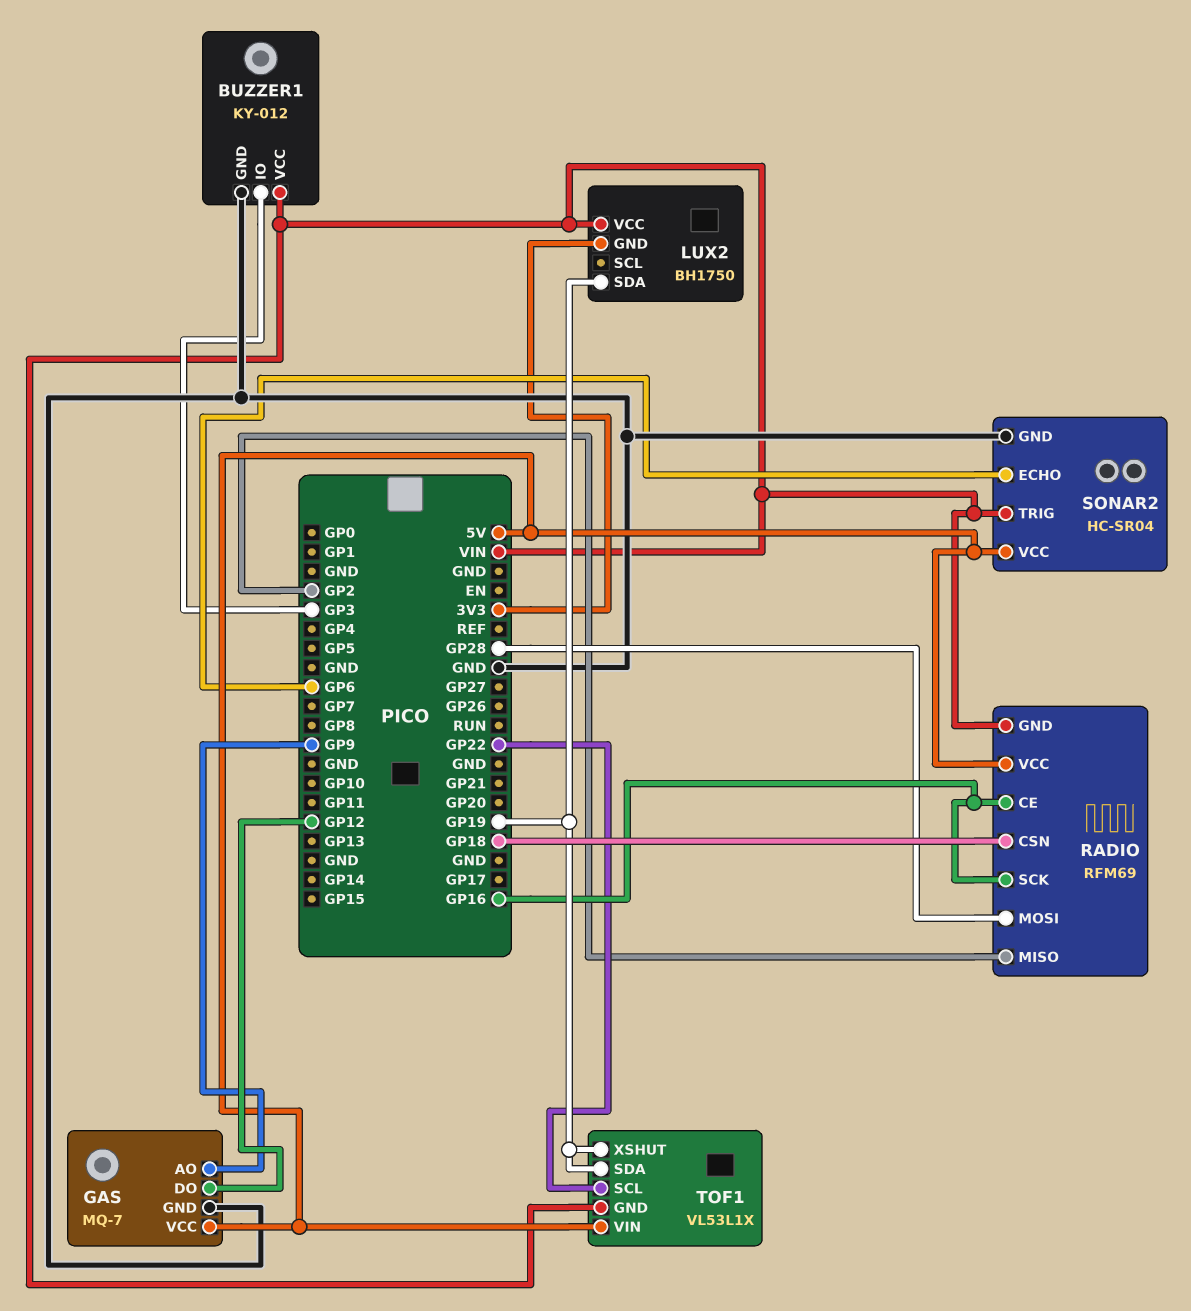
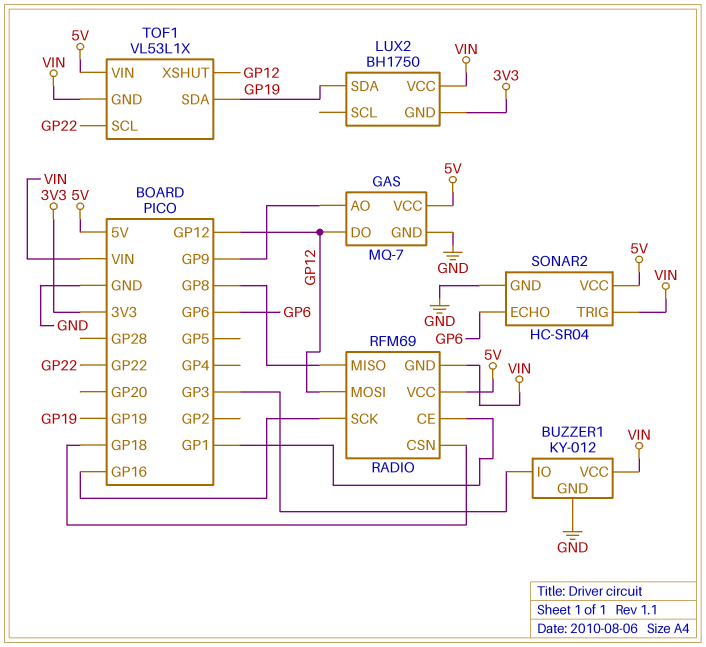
RADIO pin CE: GP16 -> GP1
RADIO pin MISO: GP2 -> GP8
RADIO pin MOSI: GP28 -> GP12
TOF1 pin XSHUT: GP19 -> GP12

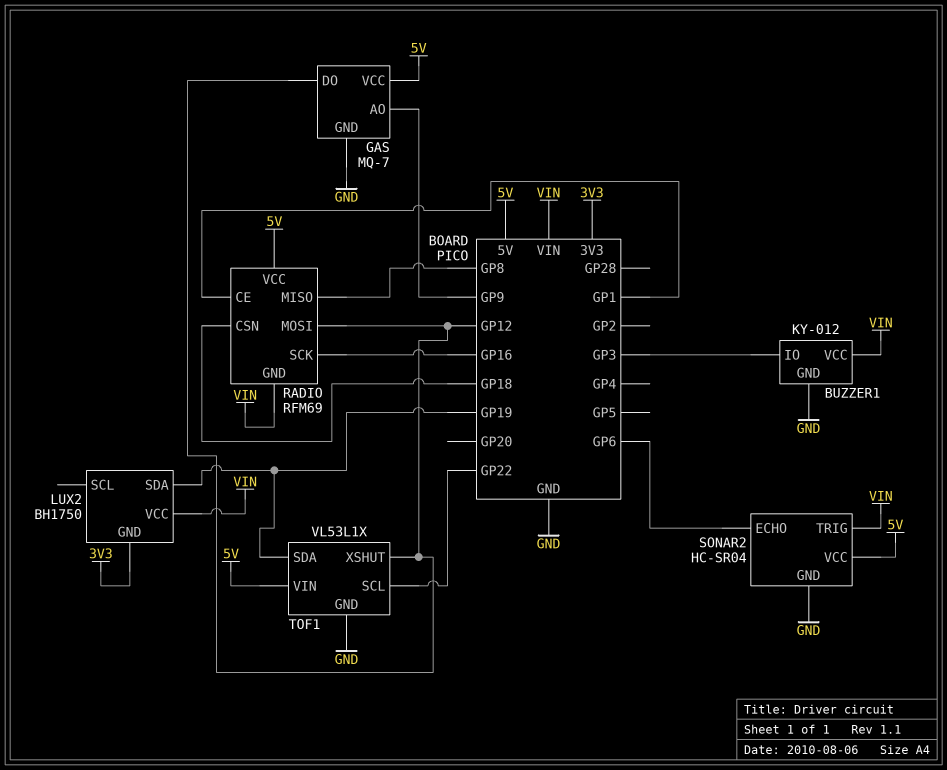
TOF1 pin GND: VIN -> GND

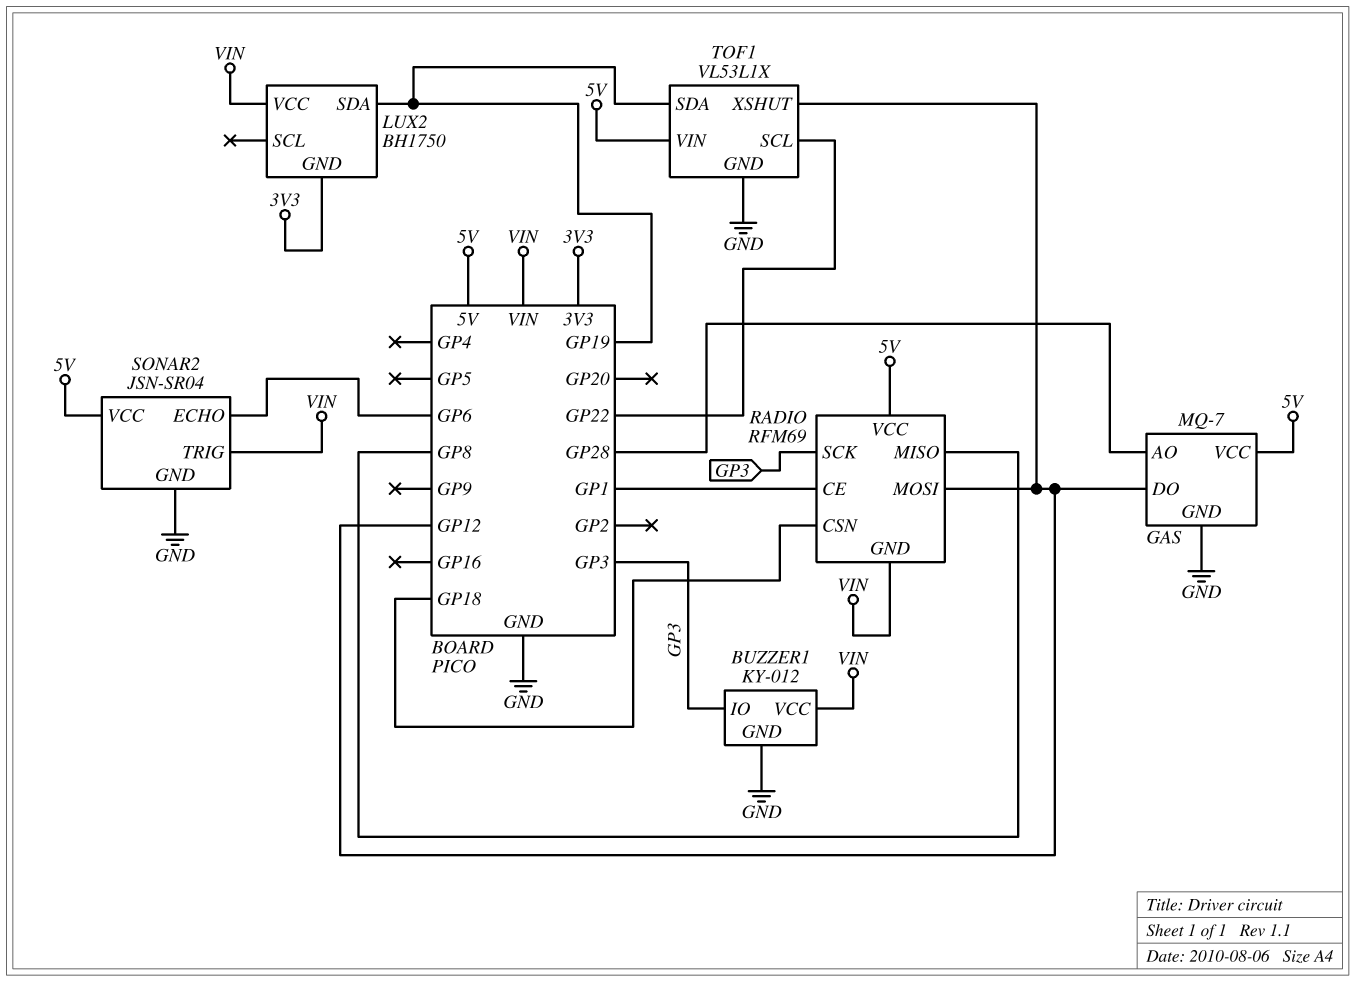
GAS pin AO: GP9 -> GP28
RADIO pin SCK: GP16 -> GP3
SONAR2: HC-SR04 -> JSN-SR04

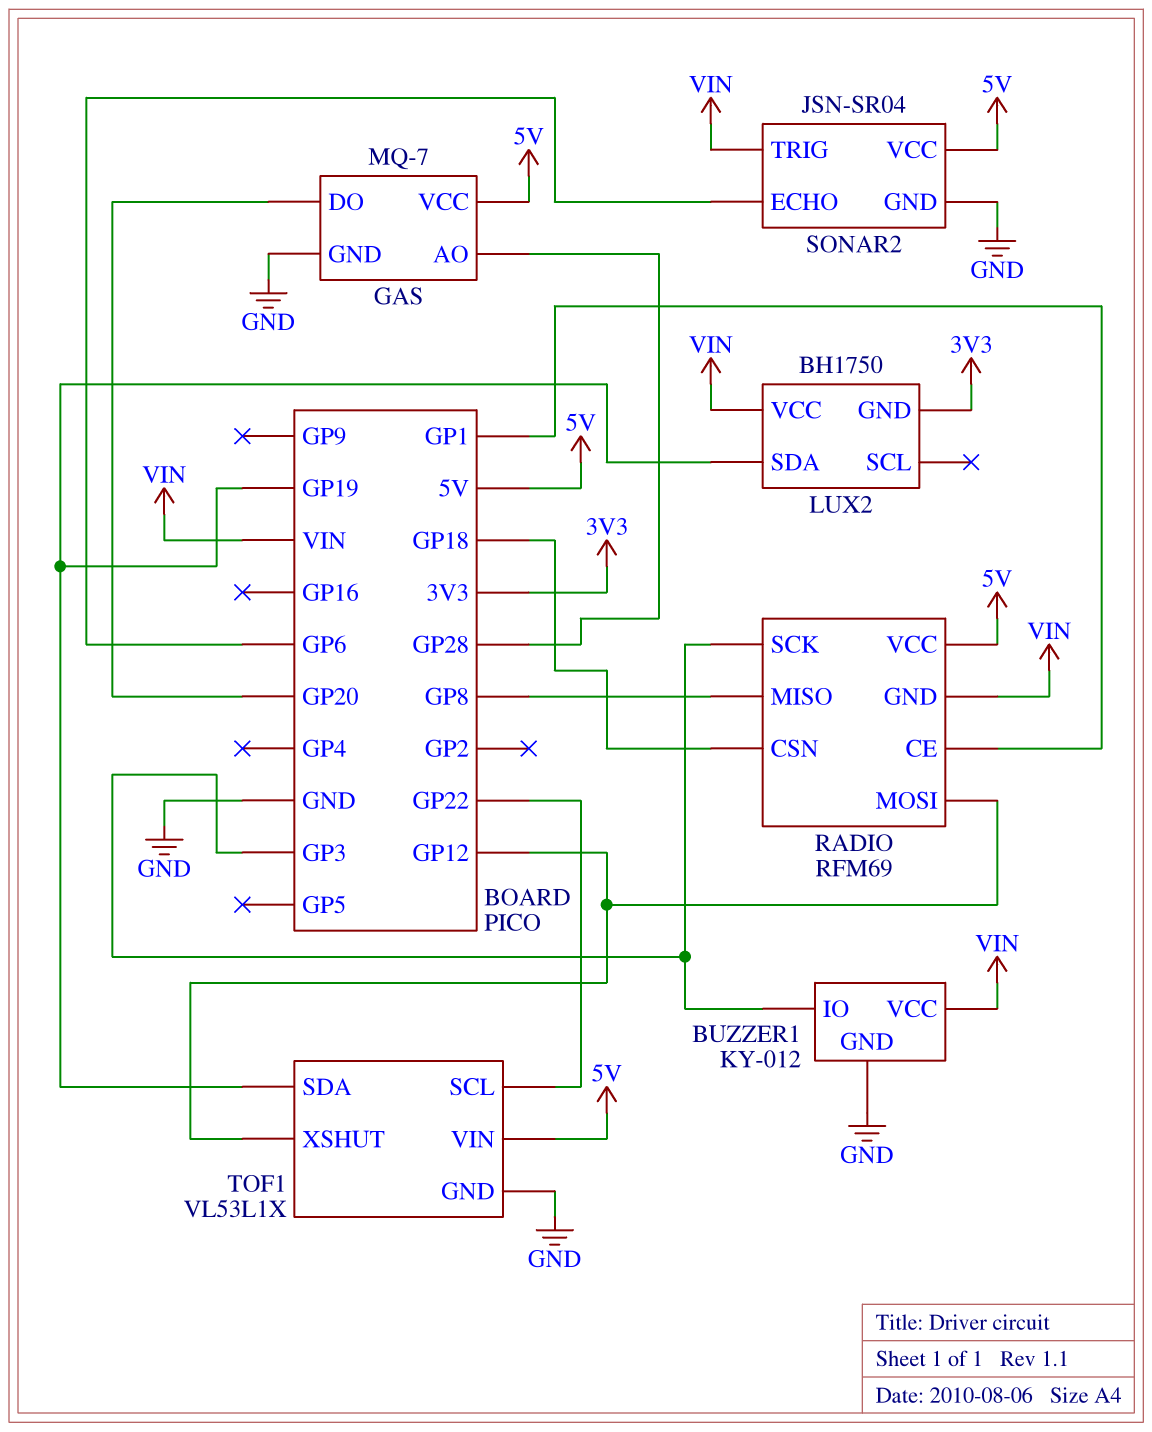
GAS pin DO: GP12 -> GP20

